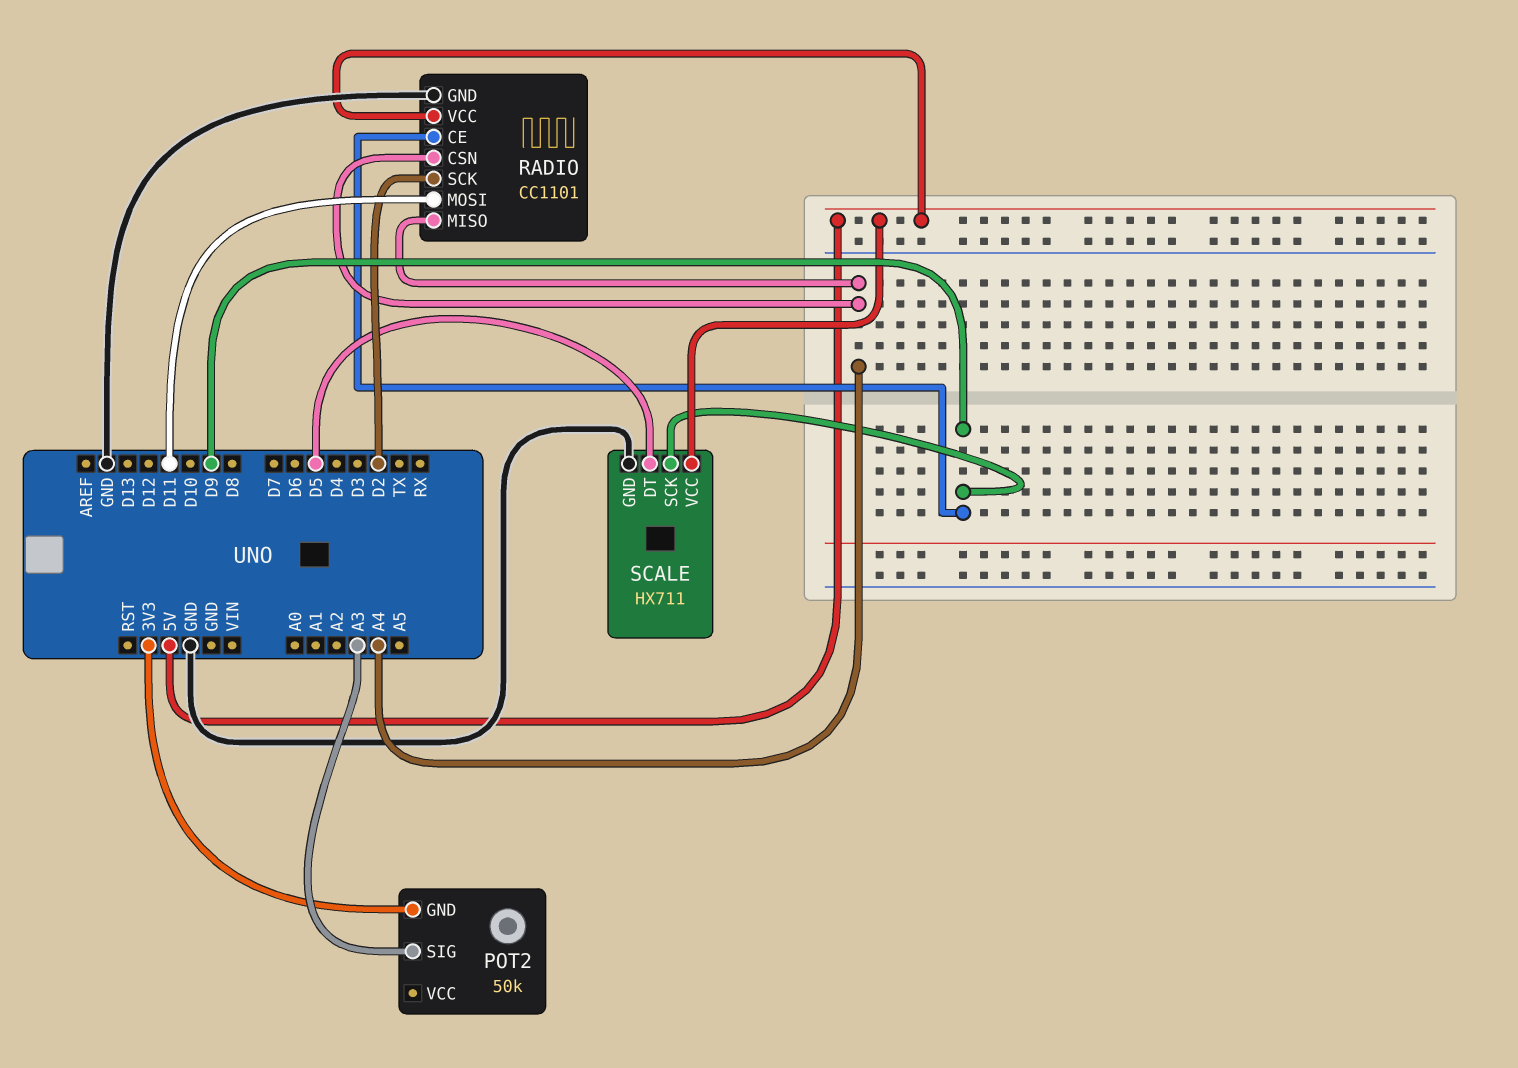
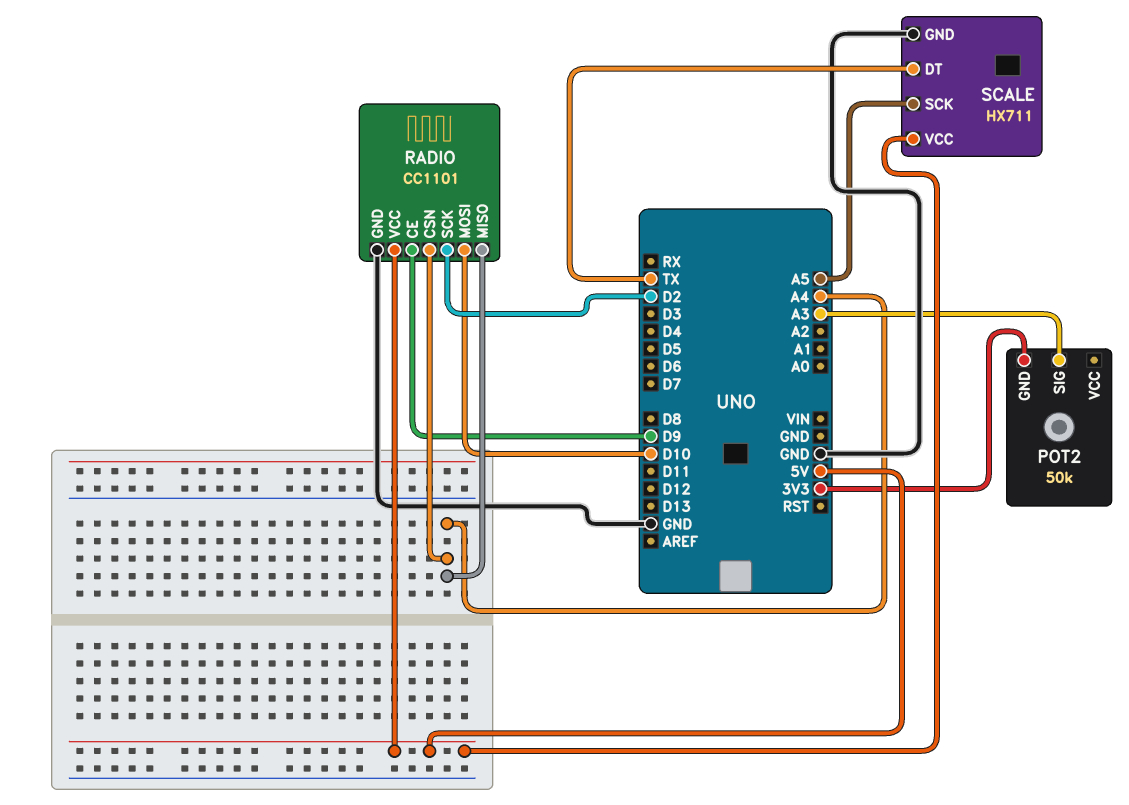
RADIO pin MOSI: D11 -> D10
SCALE pin DT: D5 -> TX
SCALE pin SCK: D9 -> A5

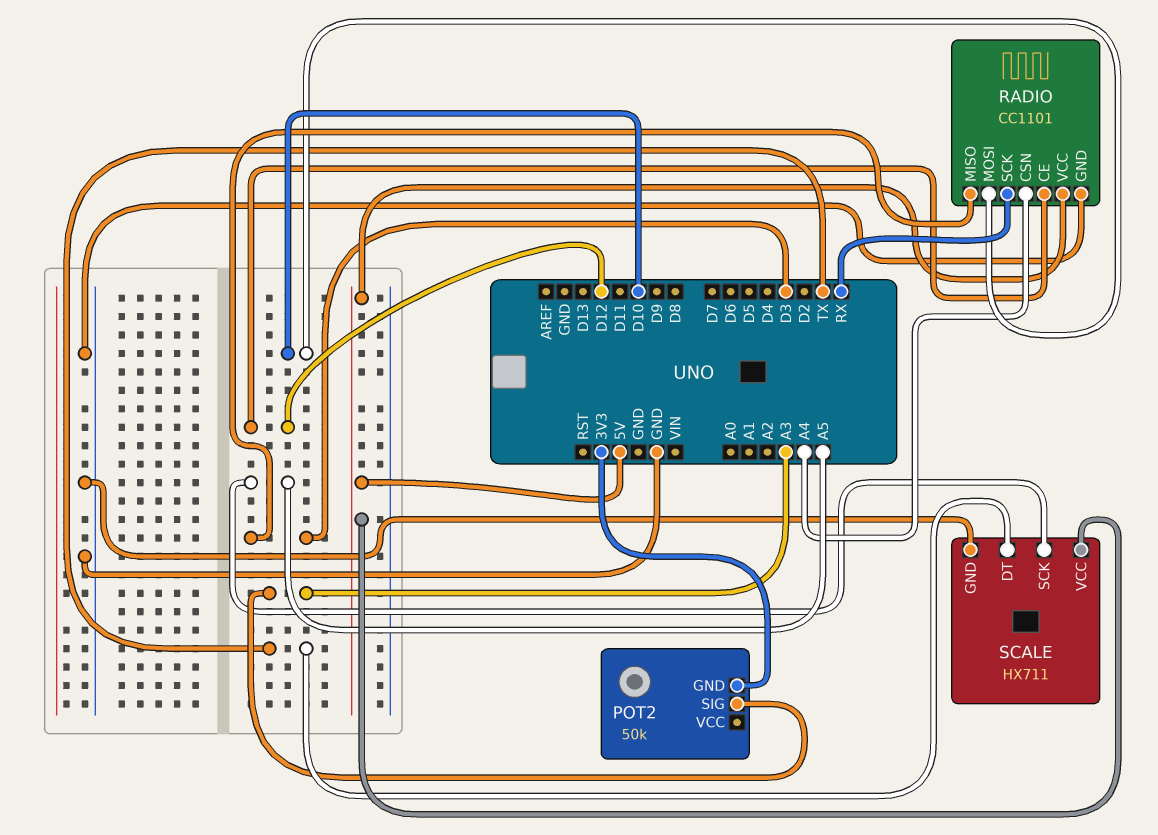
RADIO pin CE: D9 -> D12
RADIO pin MISO: A4 -> D3
RADIO pin SCK: D2 -> RX

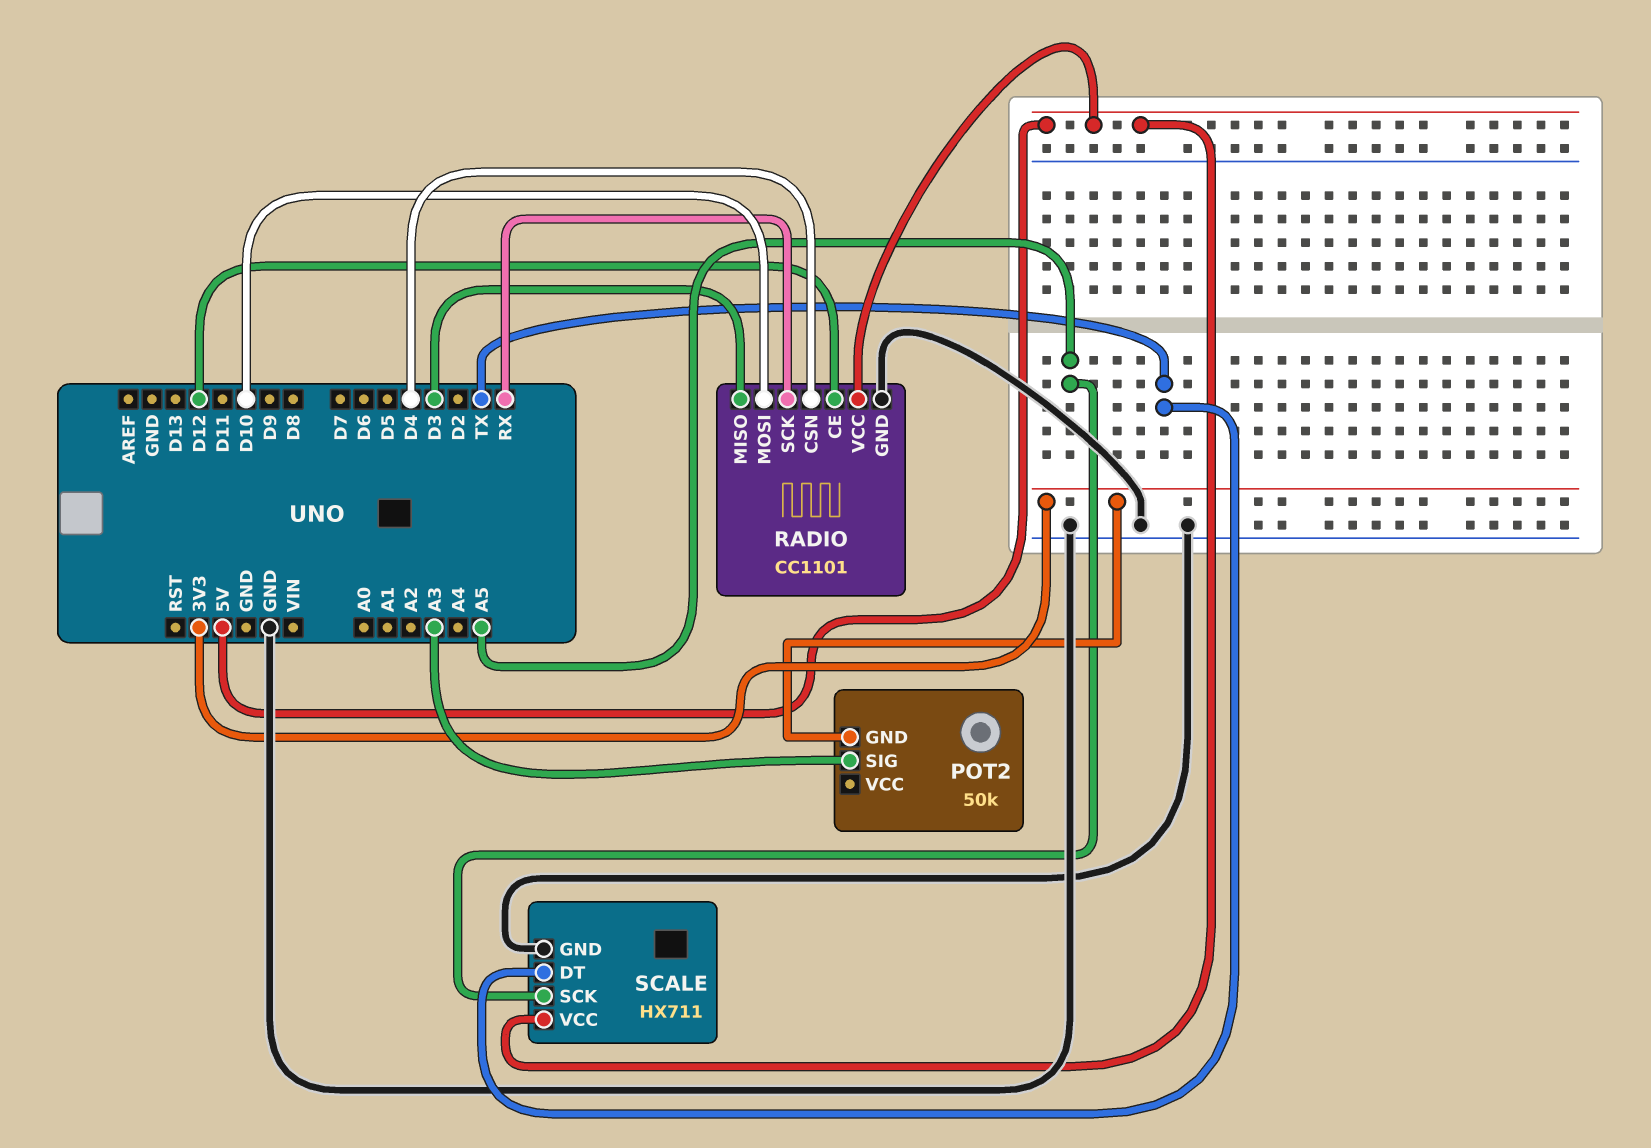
RADIO pin CSN: A4 -> D4

